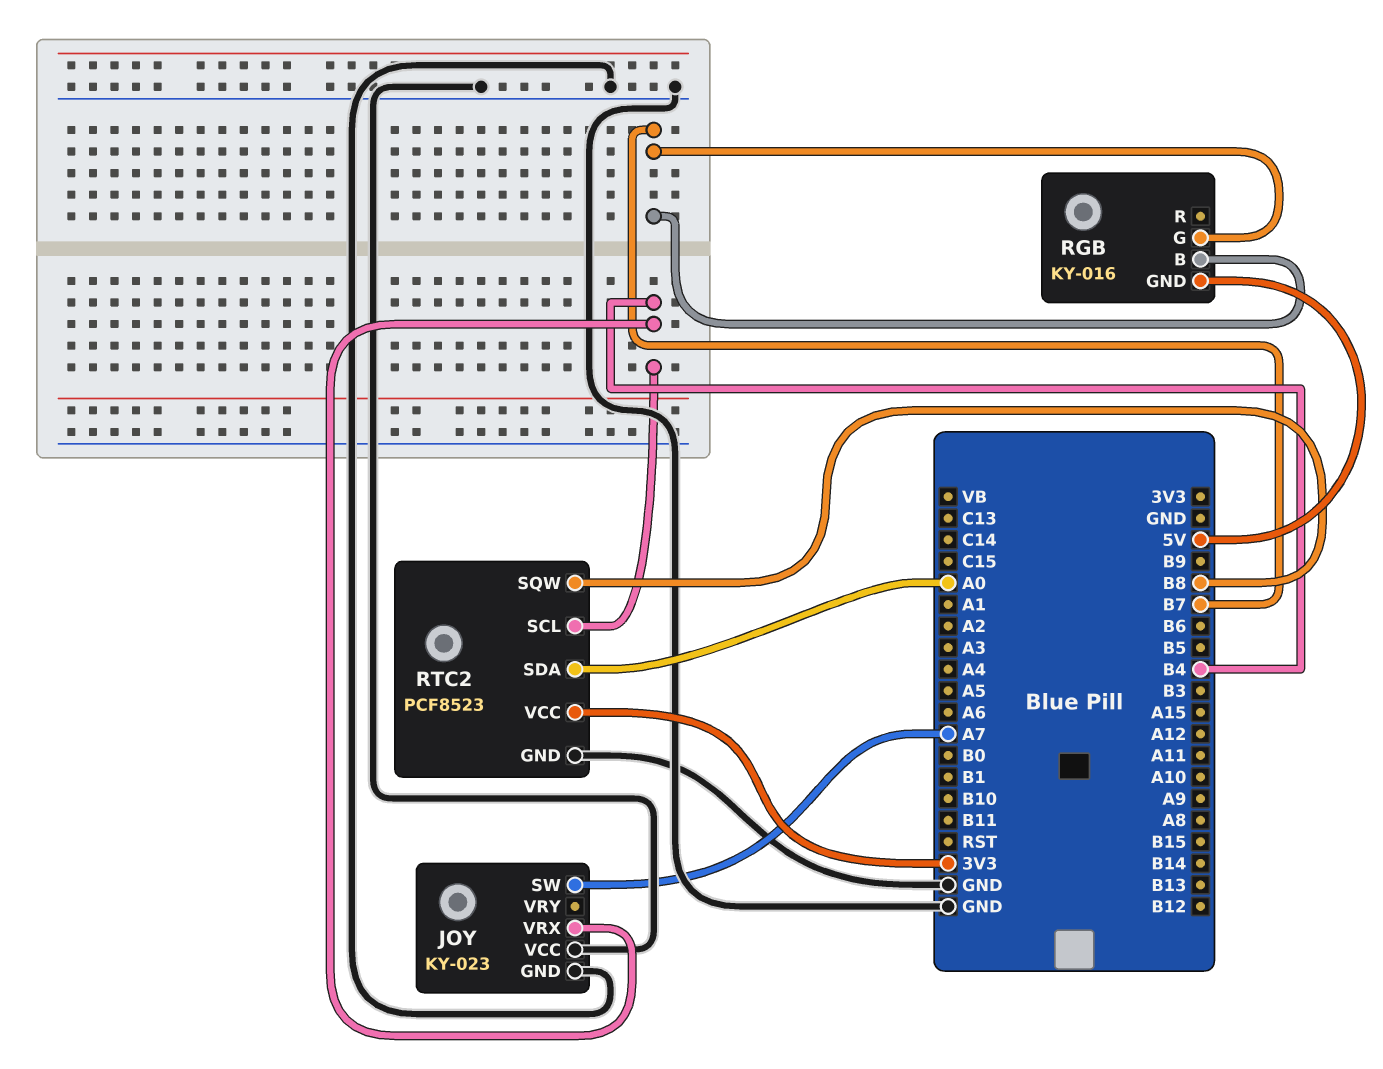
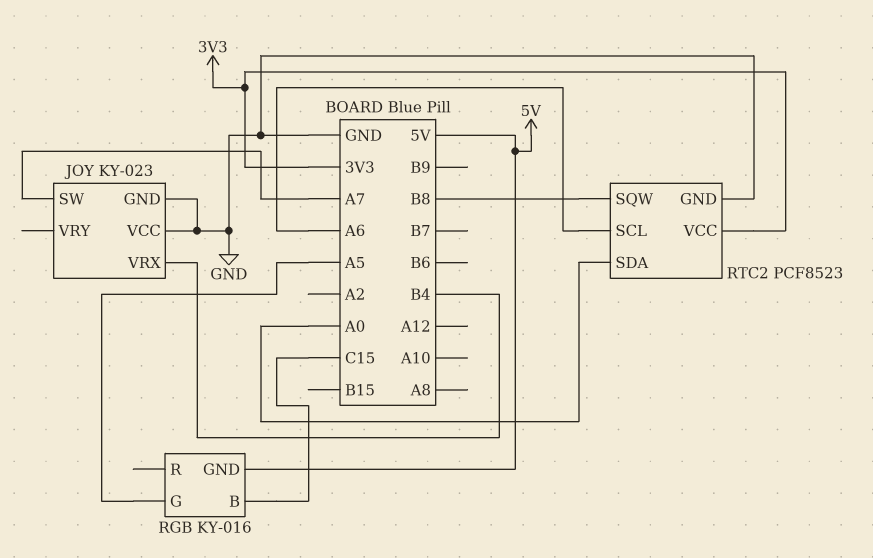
RGB pin B: B7 -> C15
RGB pin G: B7 -> A5
RTC2 pin SCL: B4 -> A6

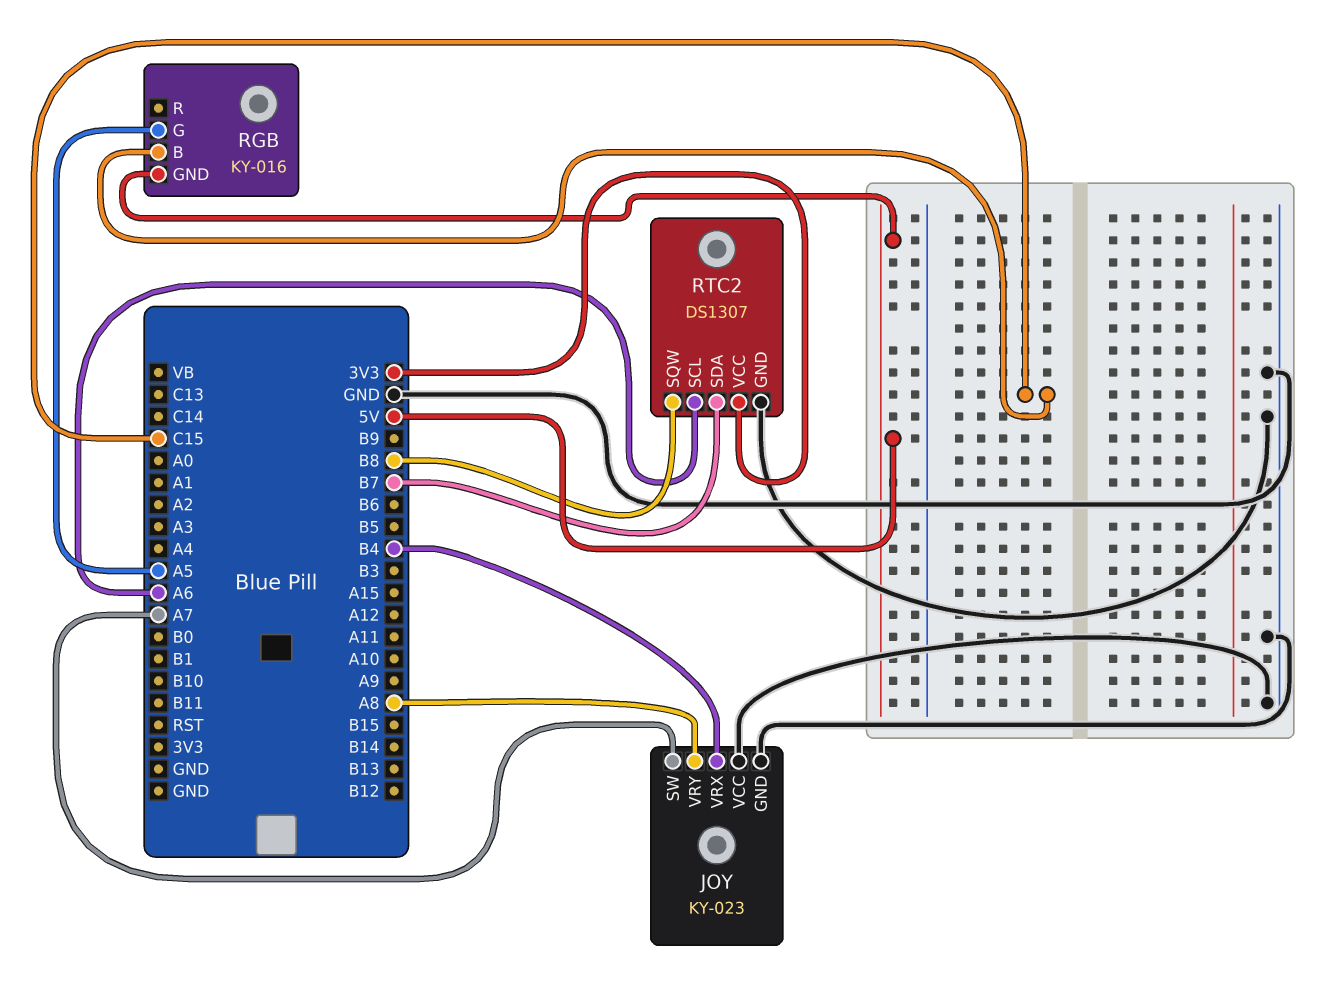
JOY pin VRY: none -> A8
RTC2: PCF8523 -> DS1307
RTC2 pin SDA: A0 -> B7

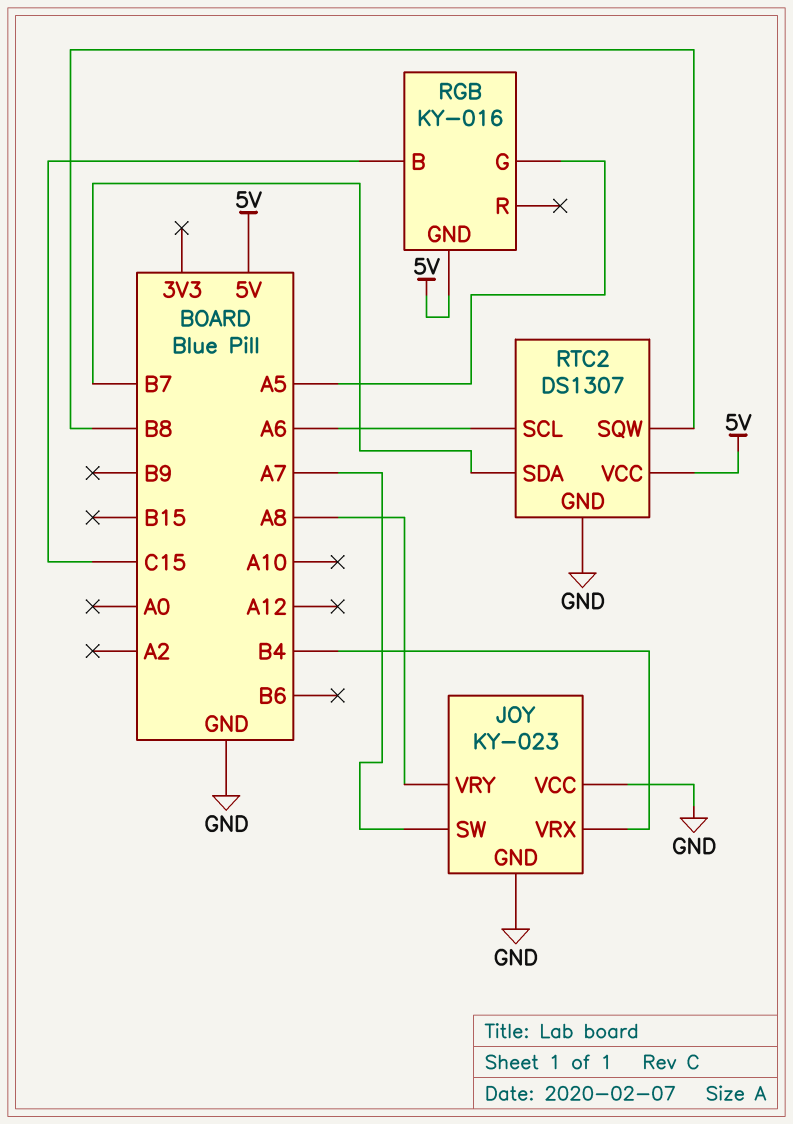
RTC2 pin VCC: 3V3 -> 5V

